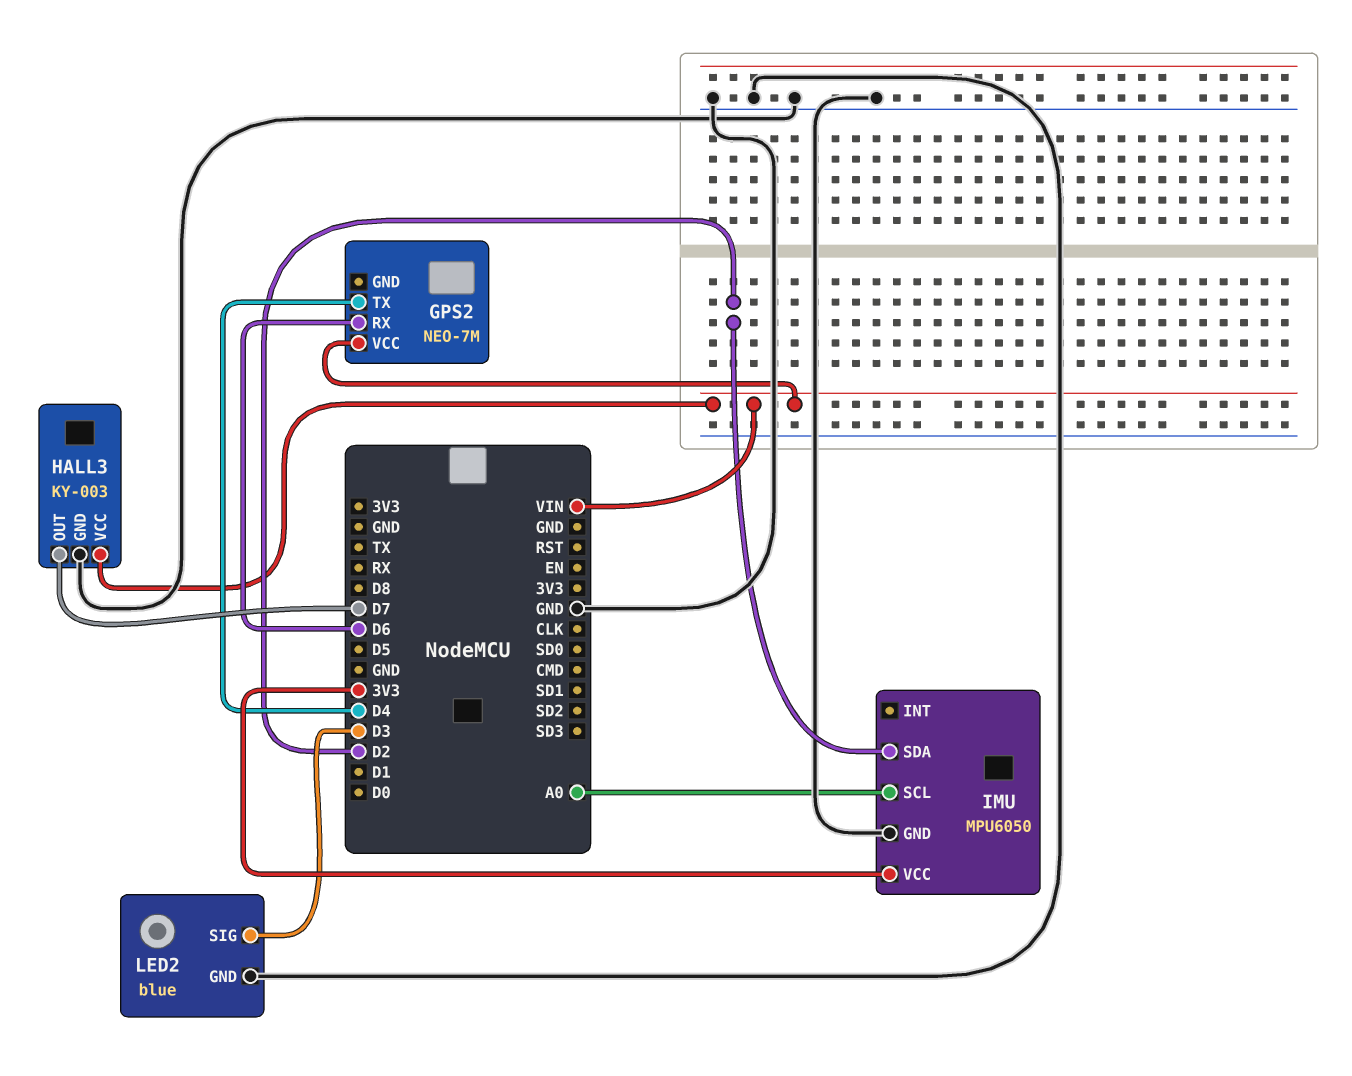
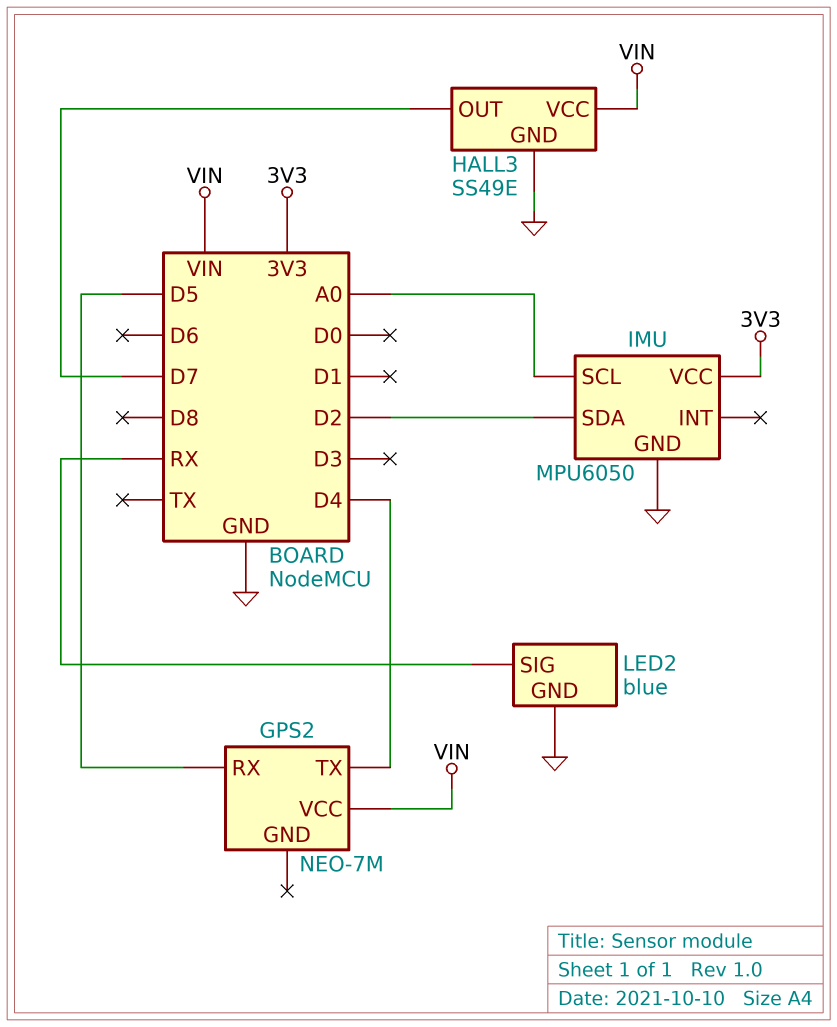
GPS2 pin RX: D6 -> D5
HALL3: KY-003 -> SS49E
LED2 pin SIG: D3 -> RX

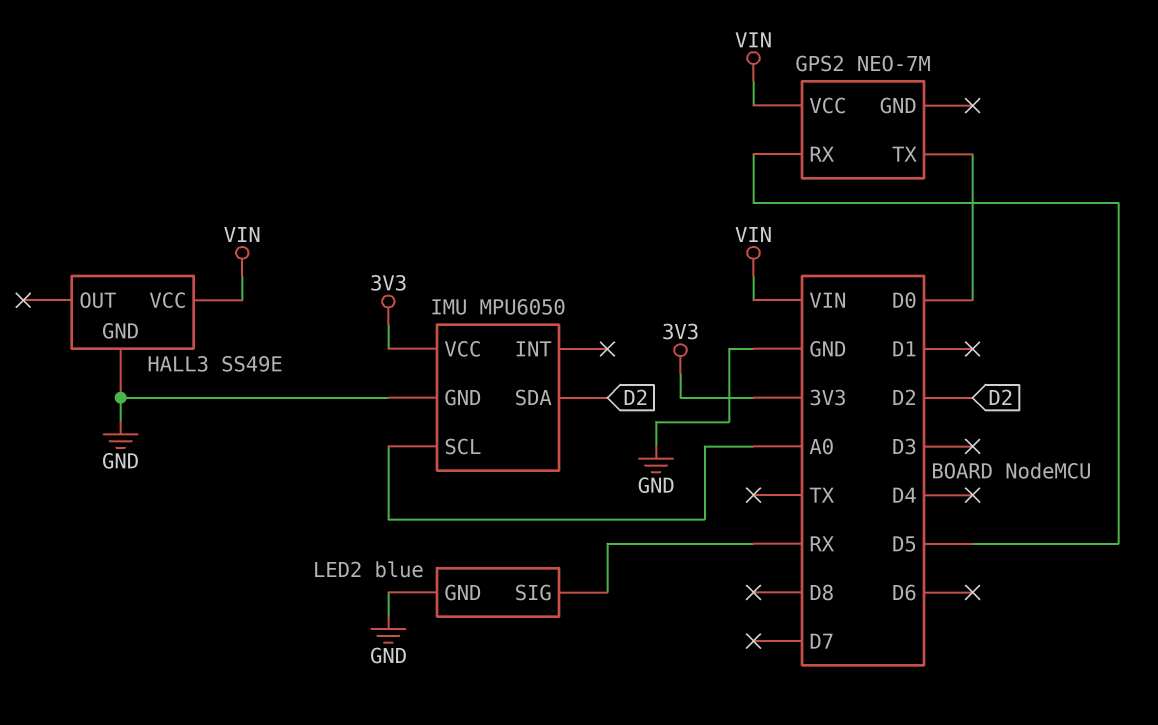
GPS2 pin TX: D4 -> D0
HALL3 pin OUT: D7 -> none

